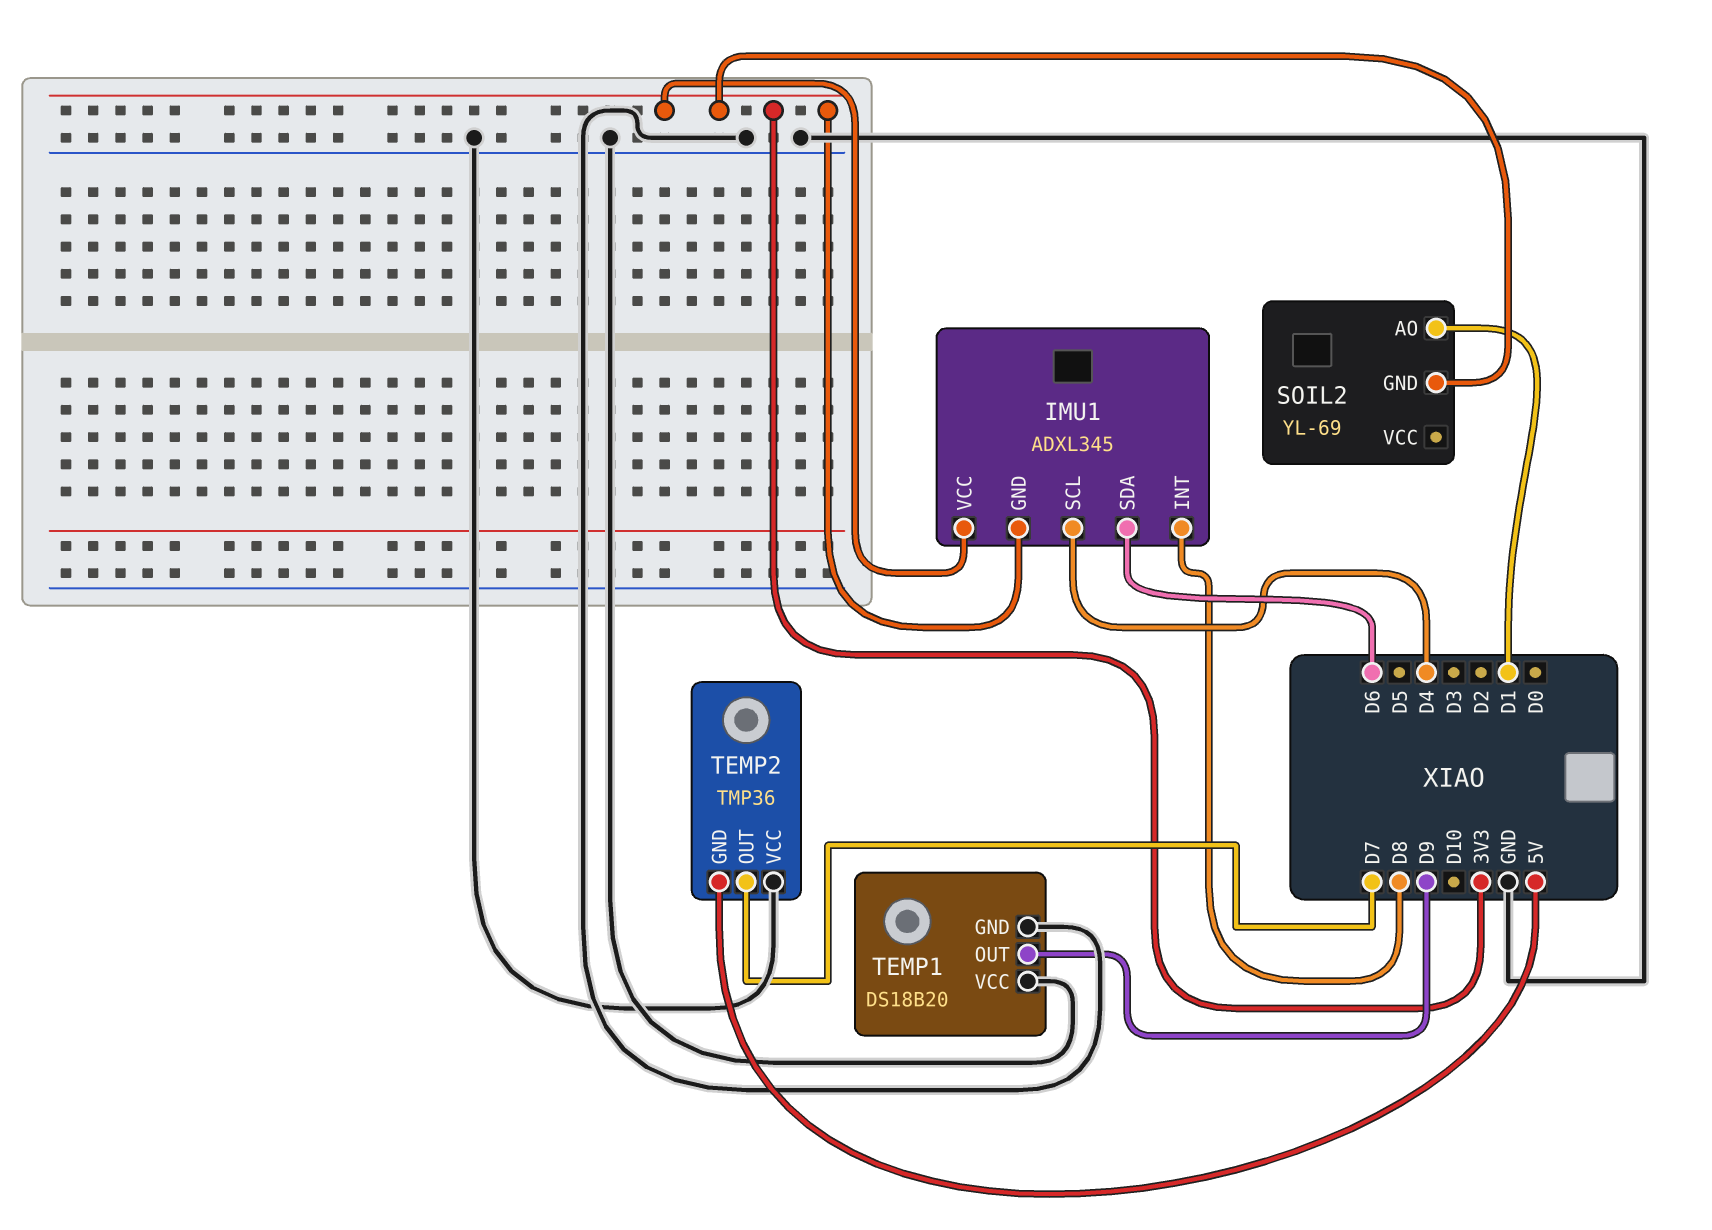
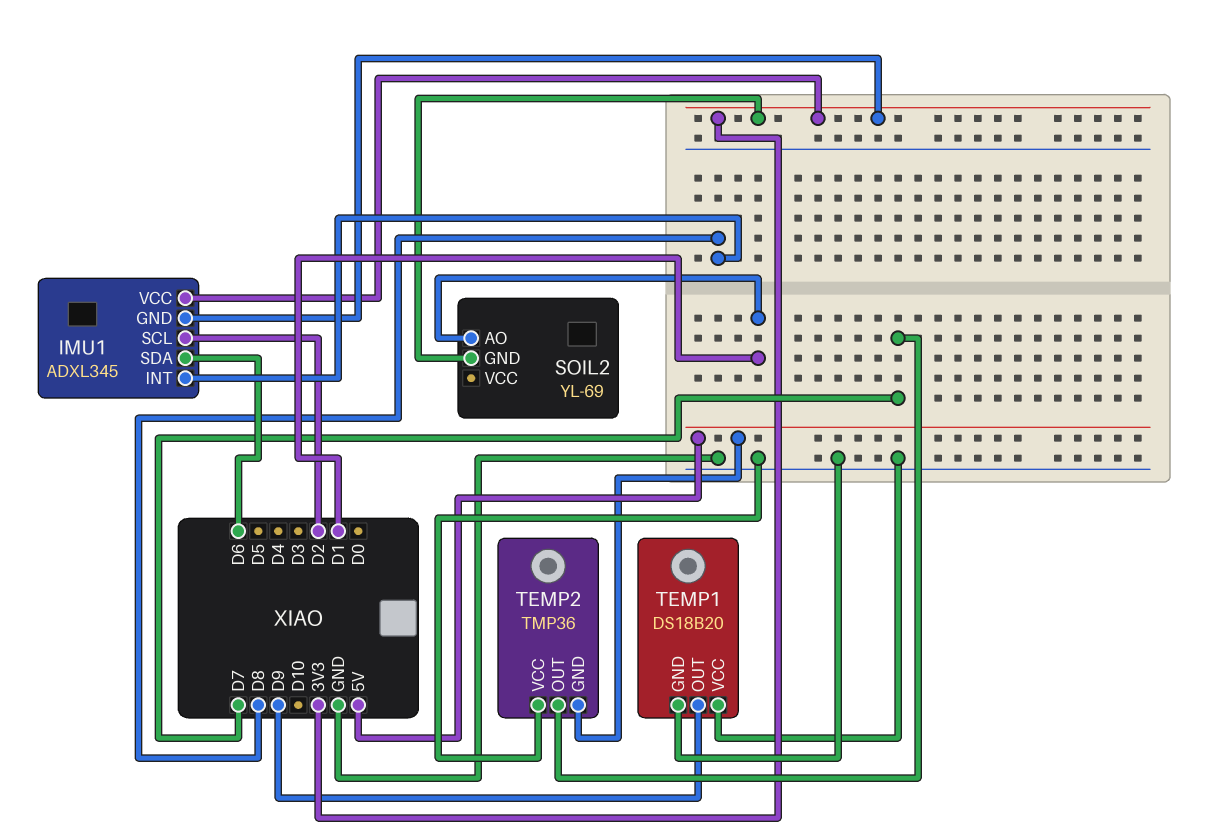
IMU1 pin SCL: D4 -> D2

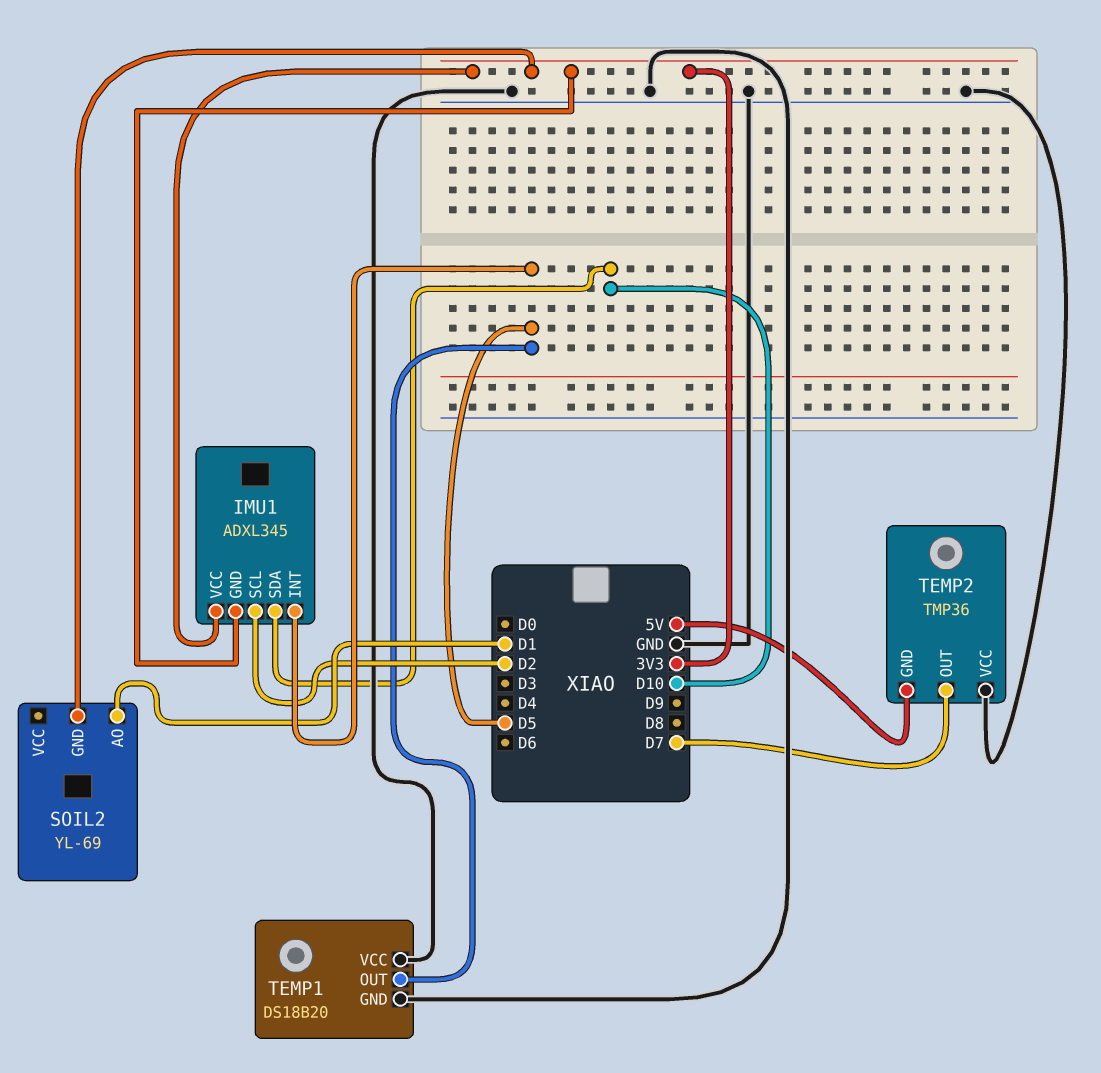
IMU1 pin INT: D8 -> D5
IMU1 pin SDA: D6 -> D10
TEMP1 pin OUT: D9 -> D5

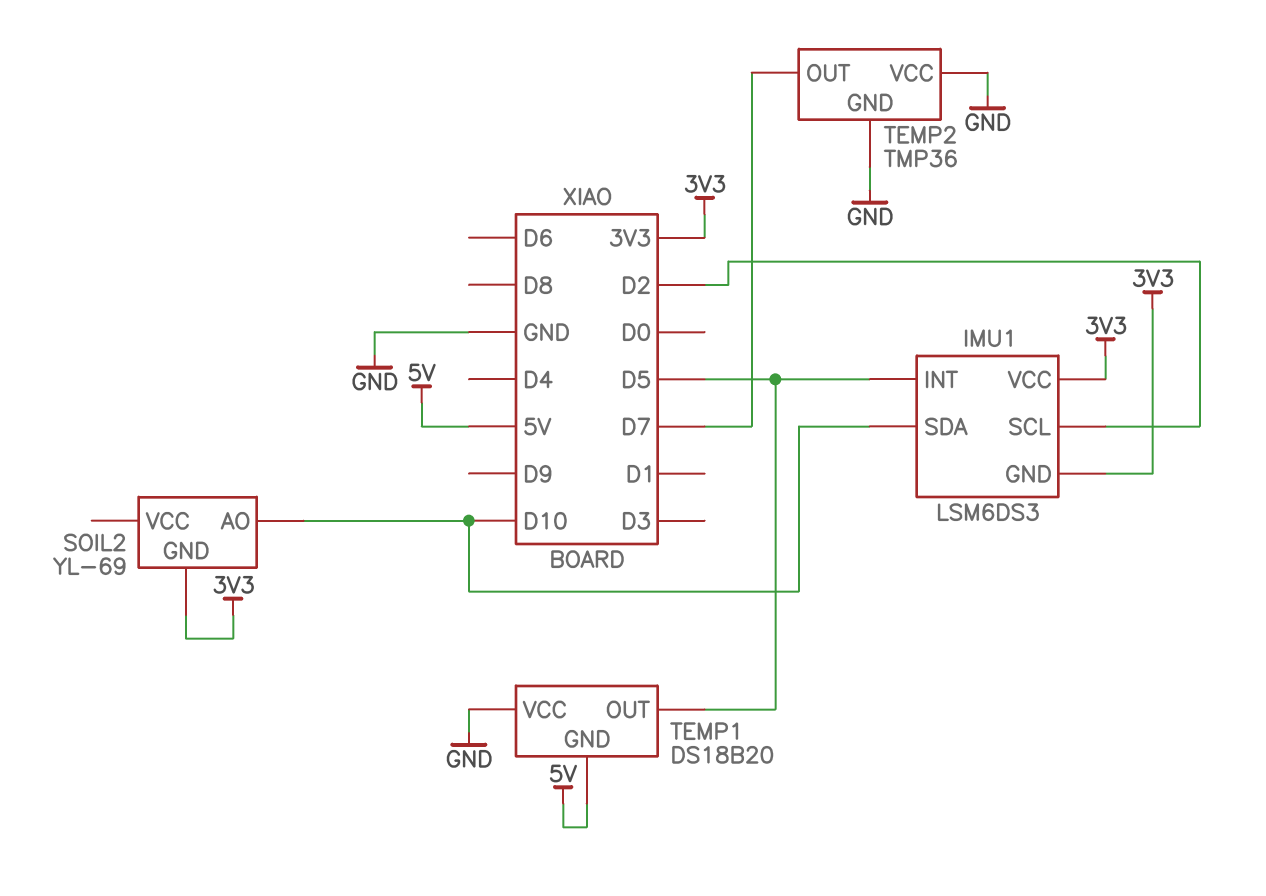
IMU1: ADXL345 -> LSM6DS3
SOIL2 pin AO: D1 -> D10
TEMP1 pin GND: GND -> 5V
TEMP2 pin GND: 5V -> GND

